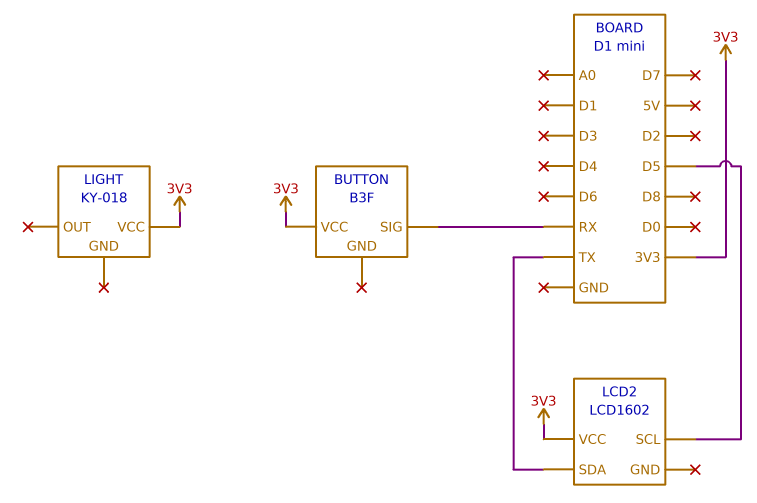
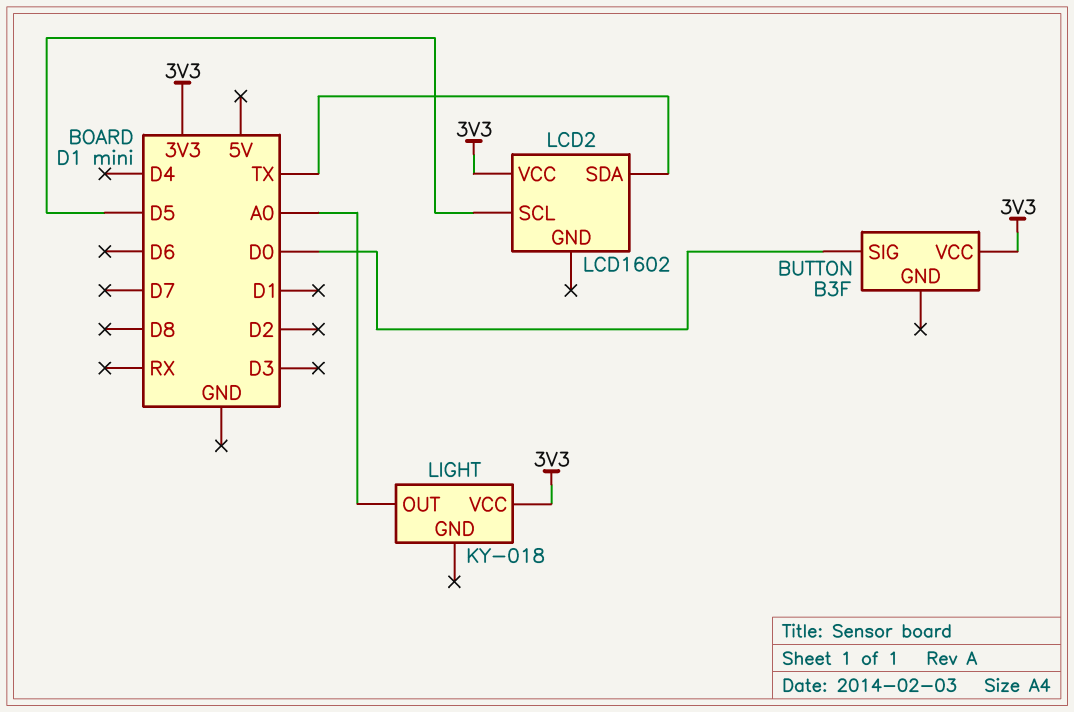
BUTTON pin SIG: RX -> D0
LIGHT pin OUT: none -> A0

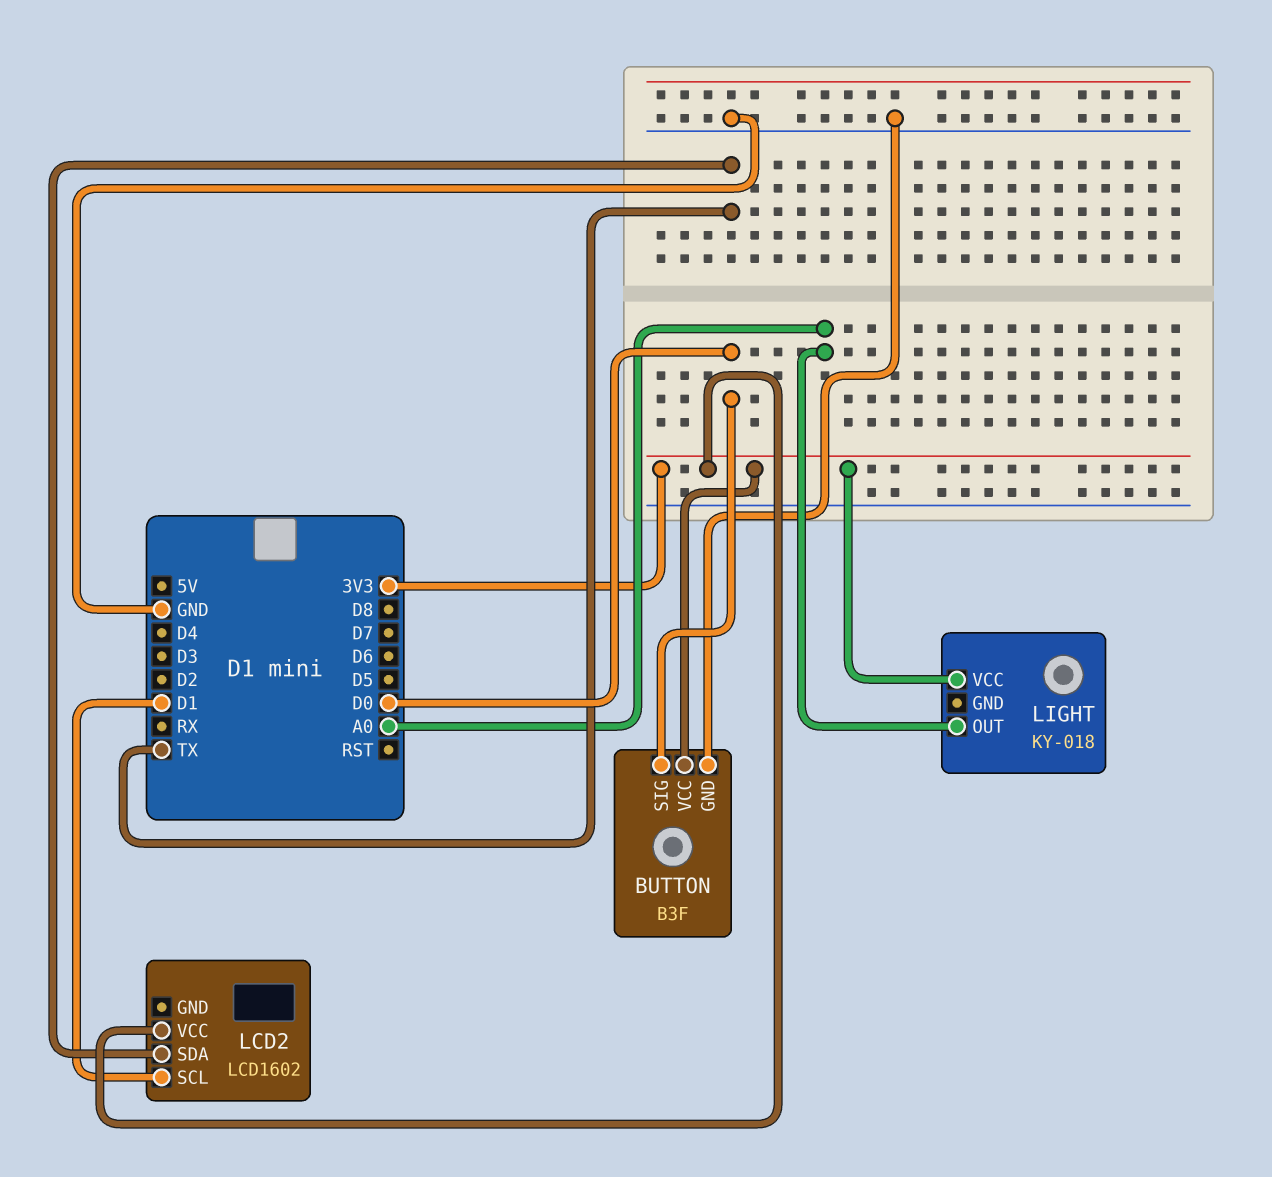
BUTTON pin GND: none -> GND
LCD2 pin SCL: D5 -> D1

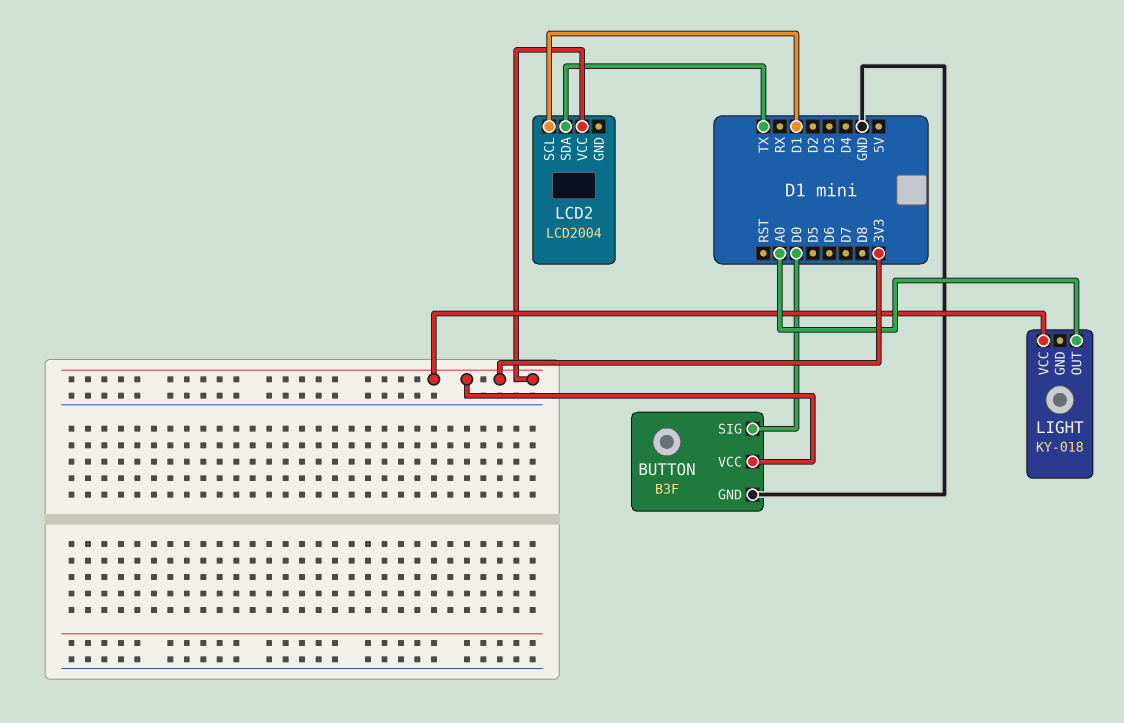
LCD2: LCD1602 -> LCD2004

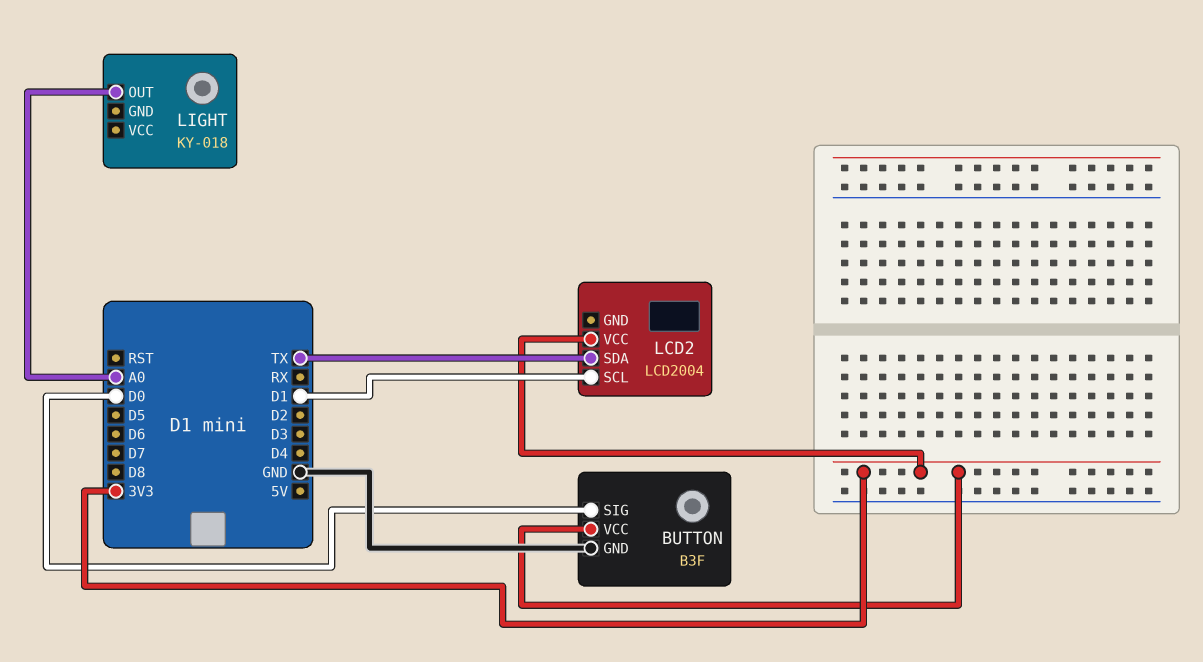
LIGHT pin VCC: 3V3 -> none

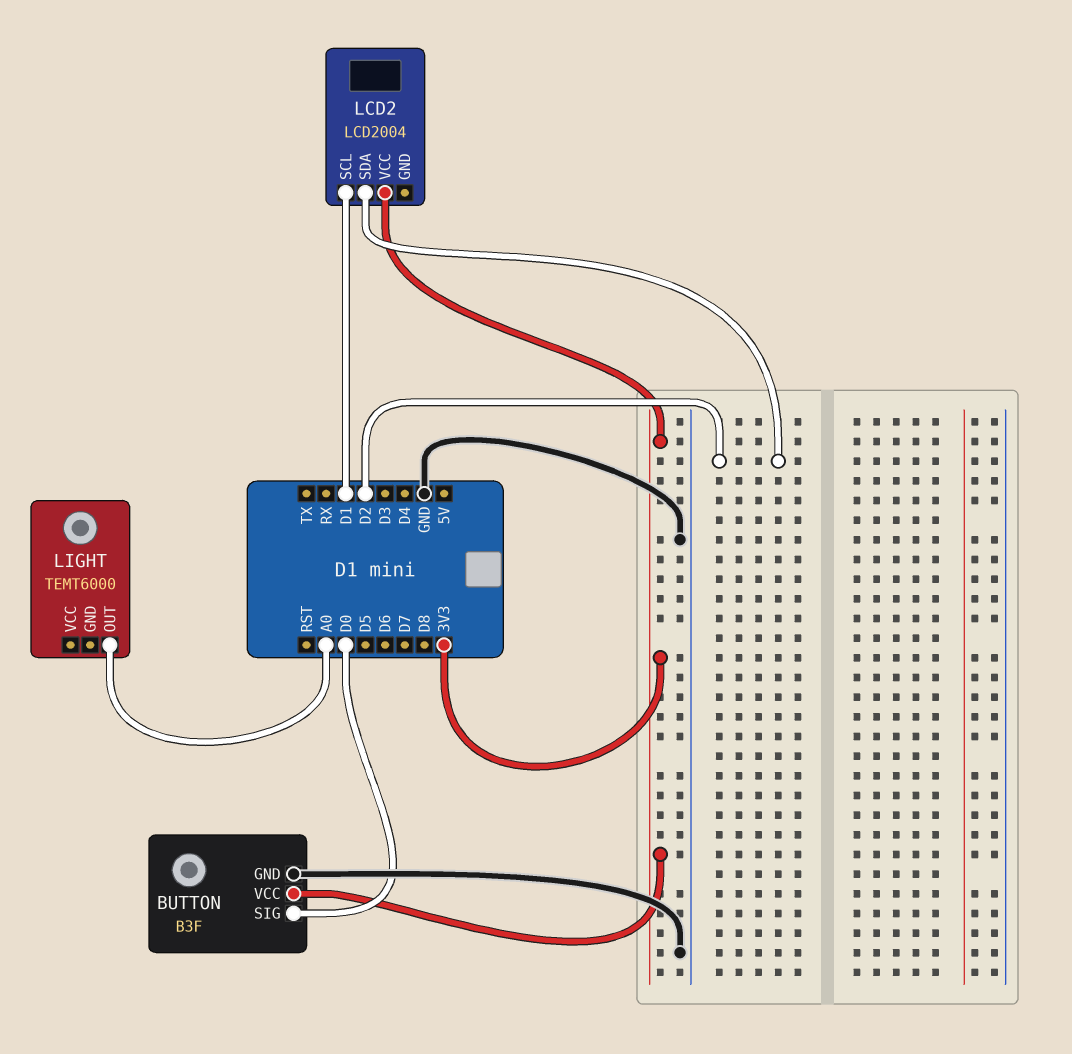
LCD2 pin SDA: TX -> D2
LIGHT: KY-018 -> TEMT6000

